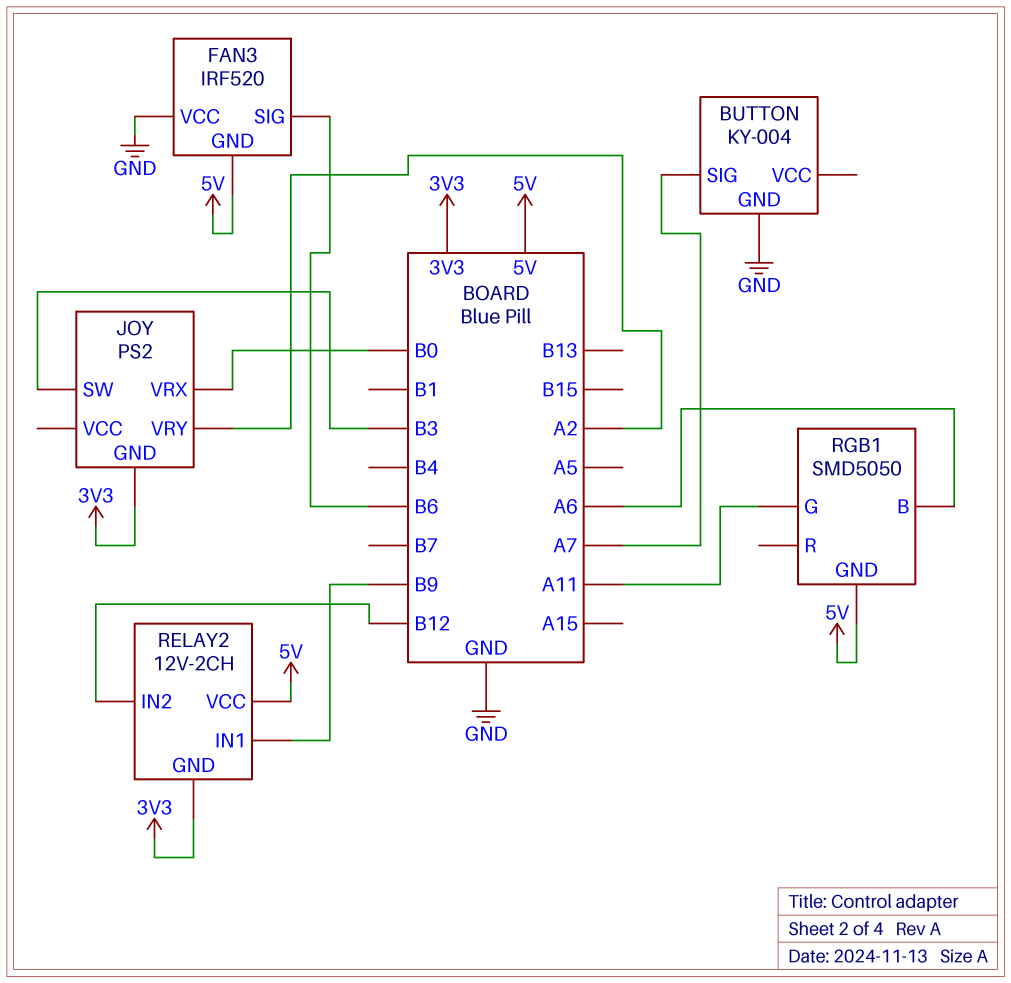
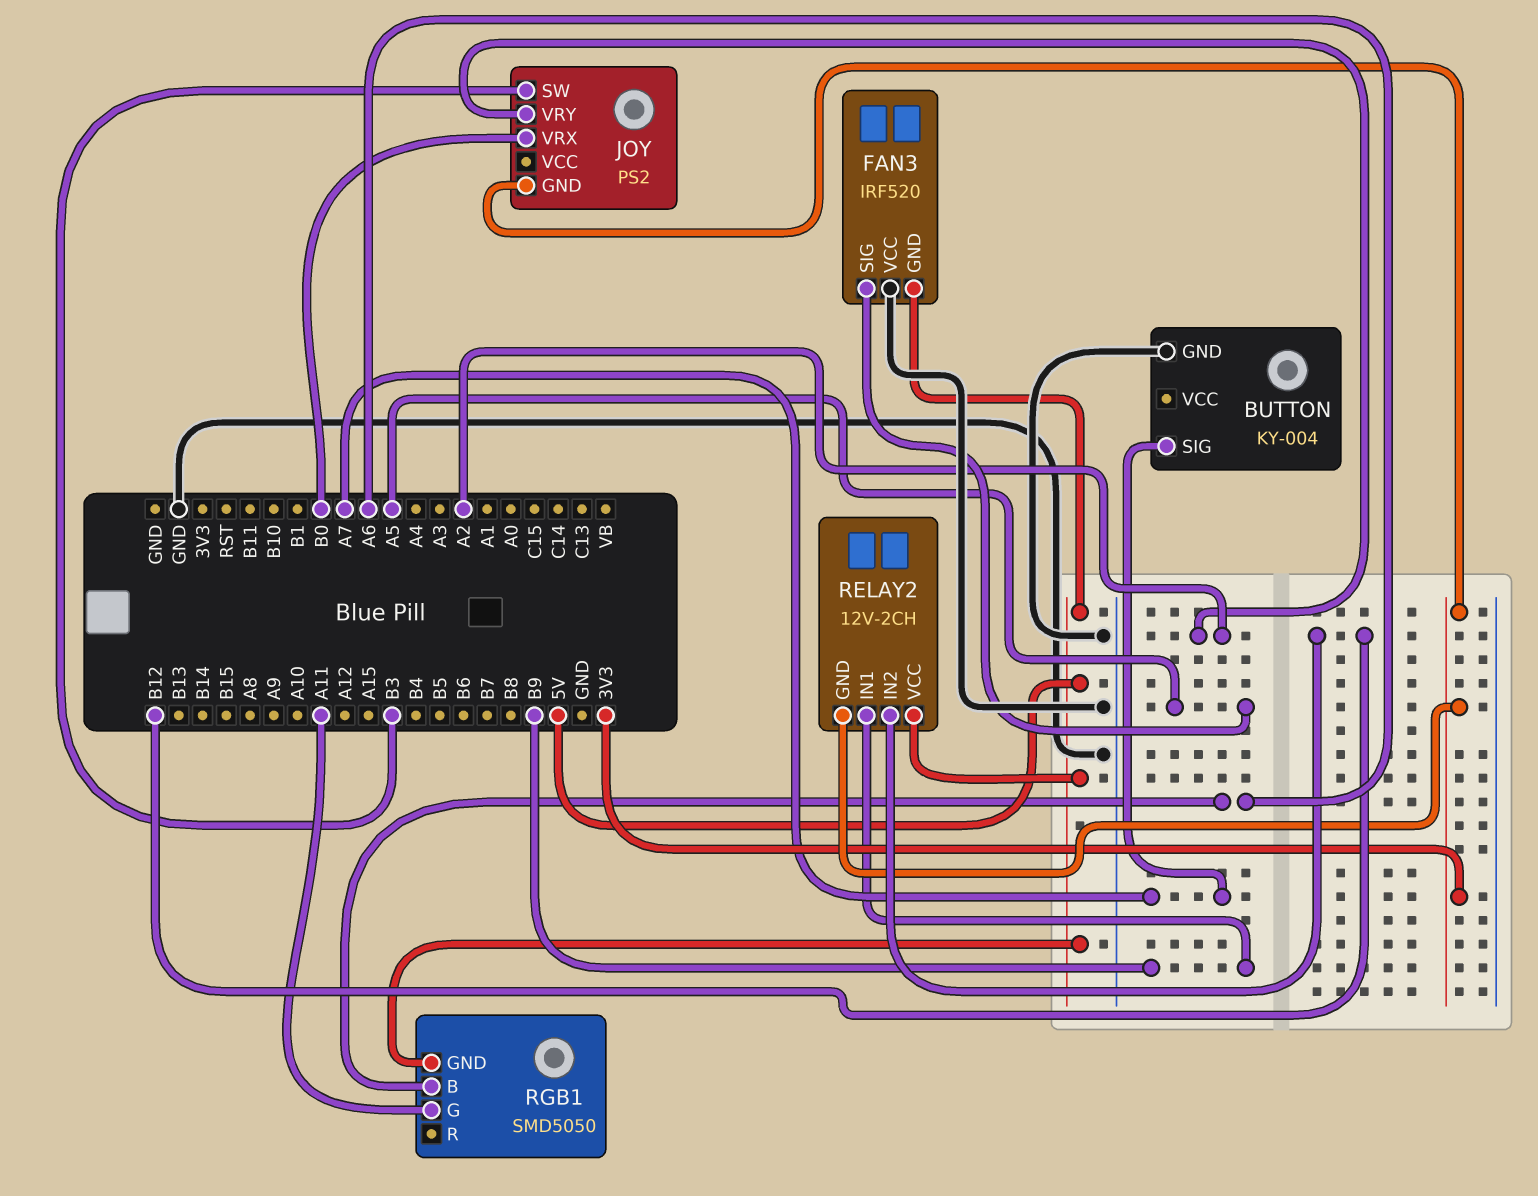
FAN3 pin SIG: B6 -> A5

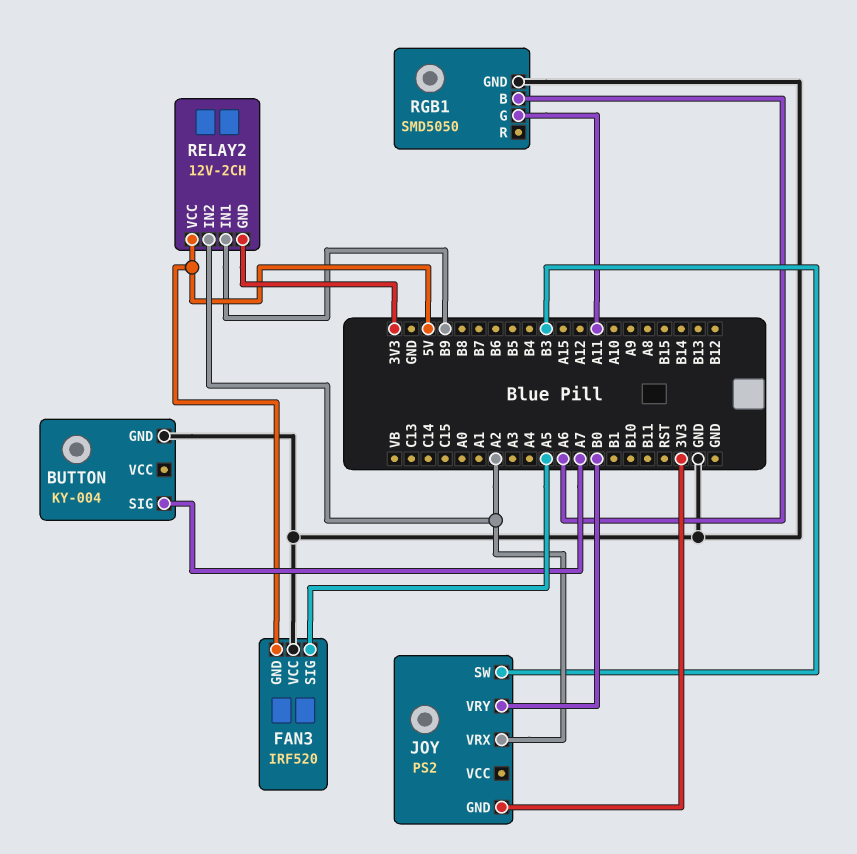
JOY pin VRX: B0 -> A2
JOY pin VRY: A2 -> B0
RELAY2 pin IN2: B12 -> A2
RGB1 pin GND: 5V -> GND

